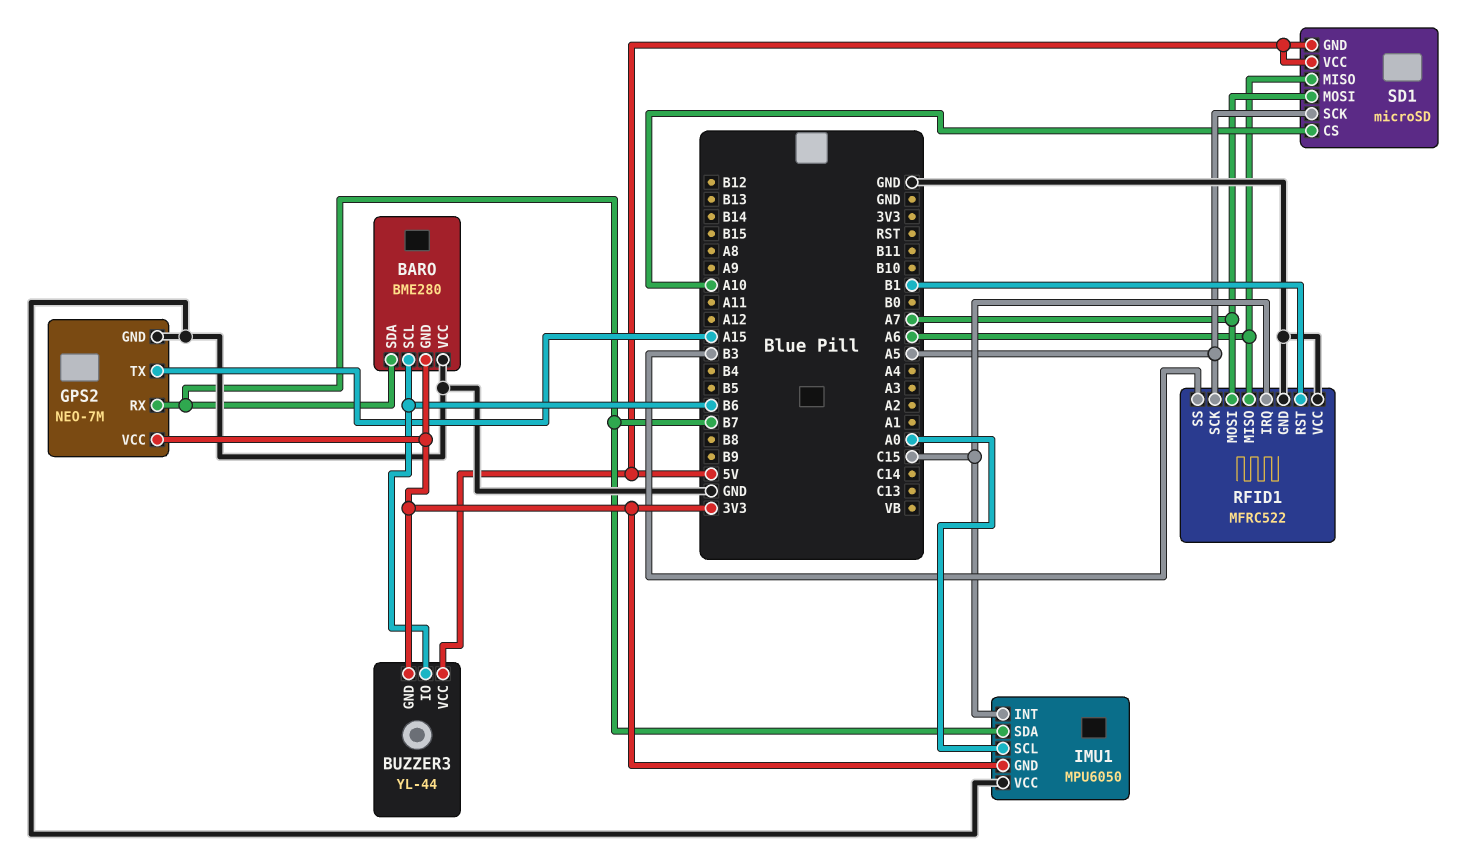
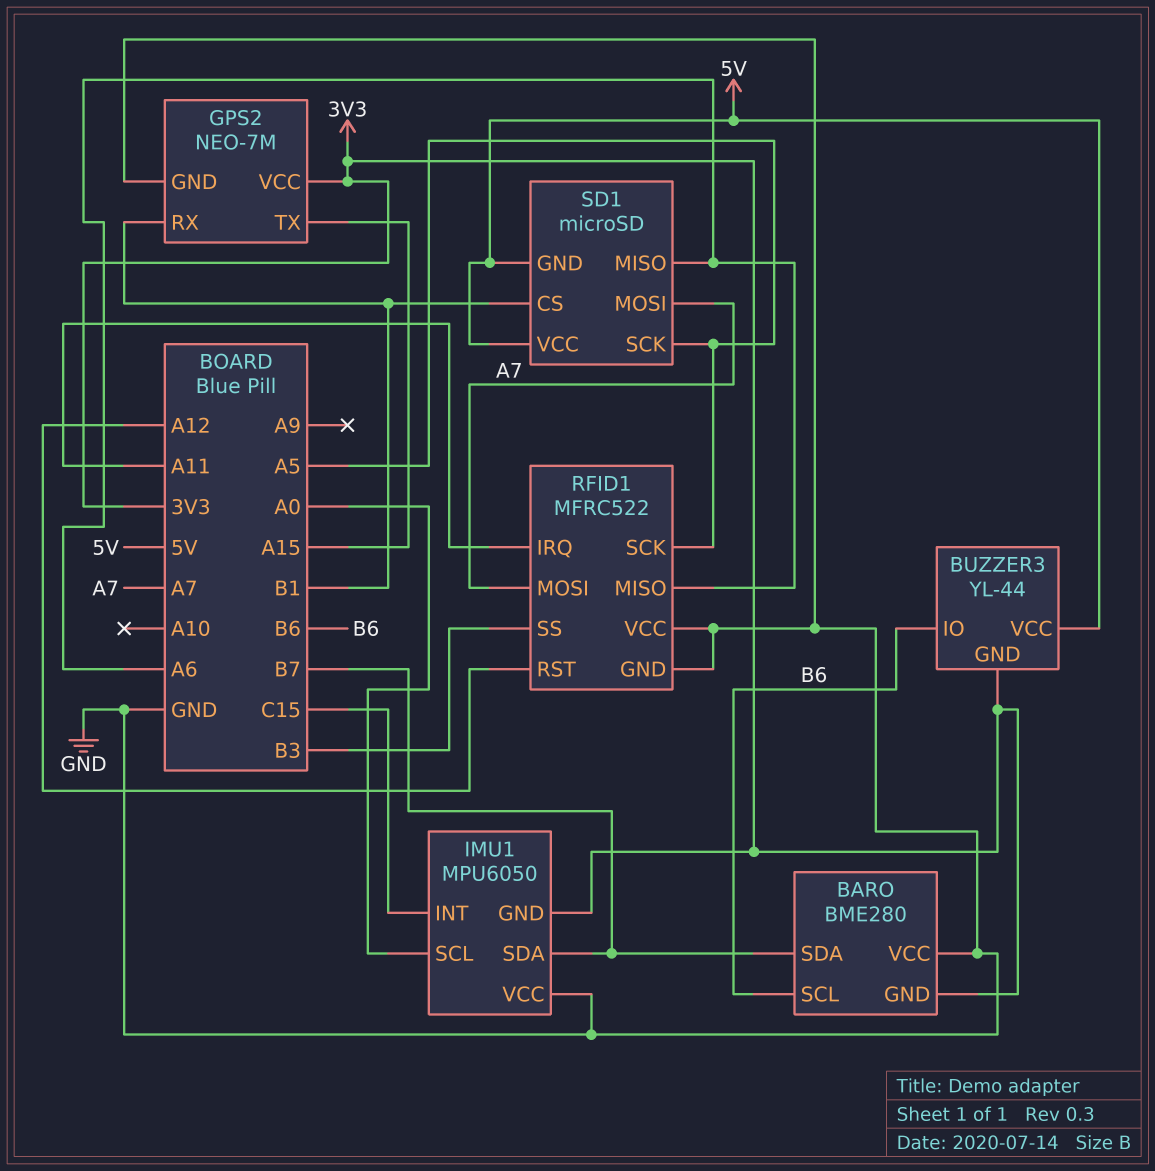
GPS2 pin RX: B7 -> B1
RFID1 pin IRQ: C15 -> A11
RFID1 pin RST: B1 -> A12
SD1 pin CS: A10 -> B1

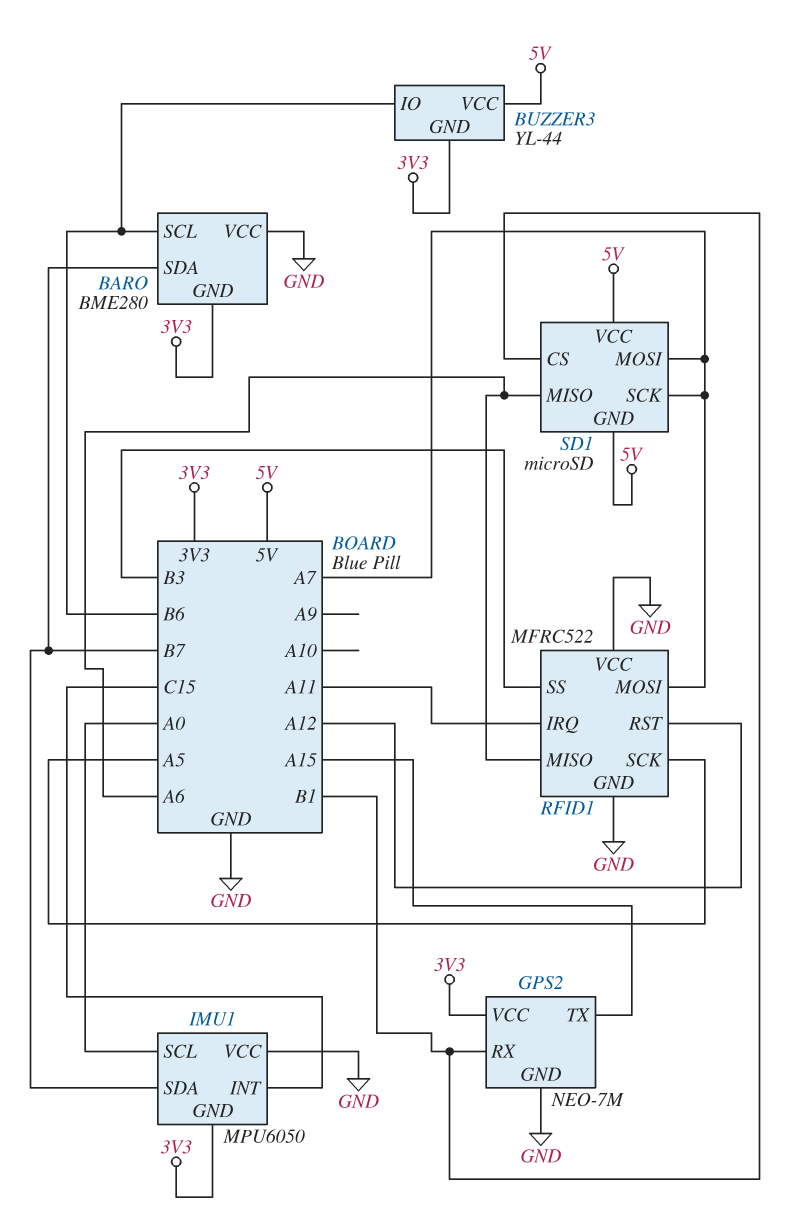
SD1 pin SCK: A5 -> A7

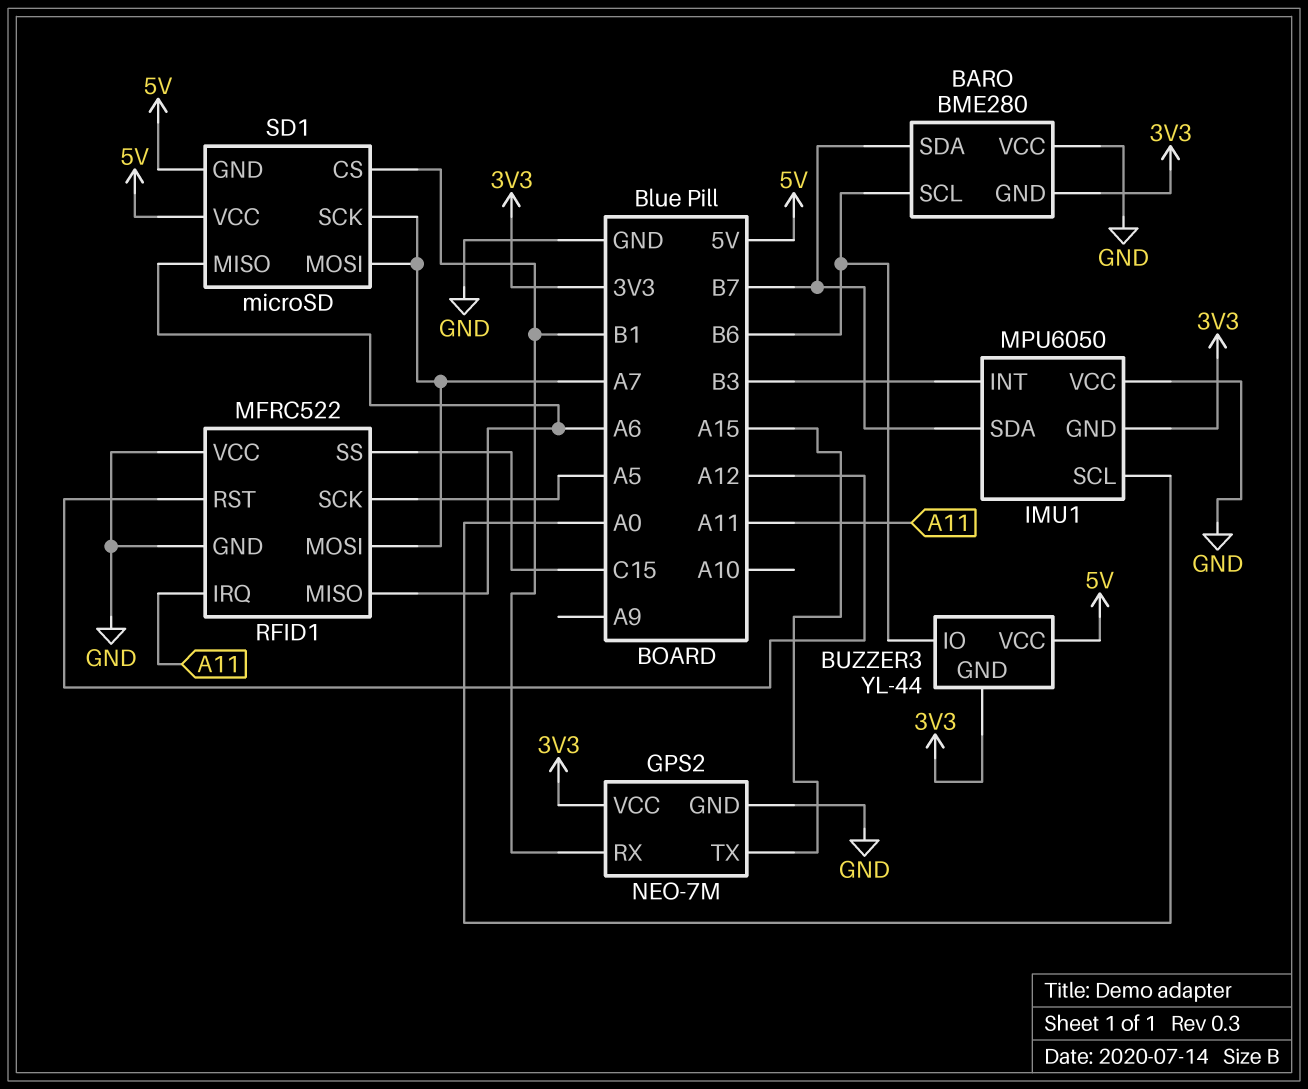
IMU1 pin INT: C15 -> B3
RFID1 pin SS: B3 -> C15

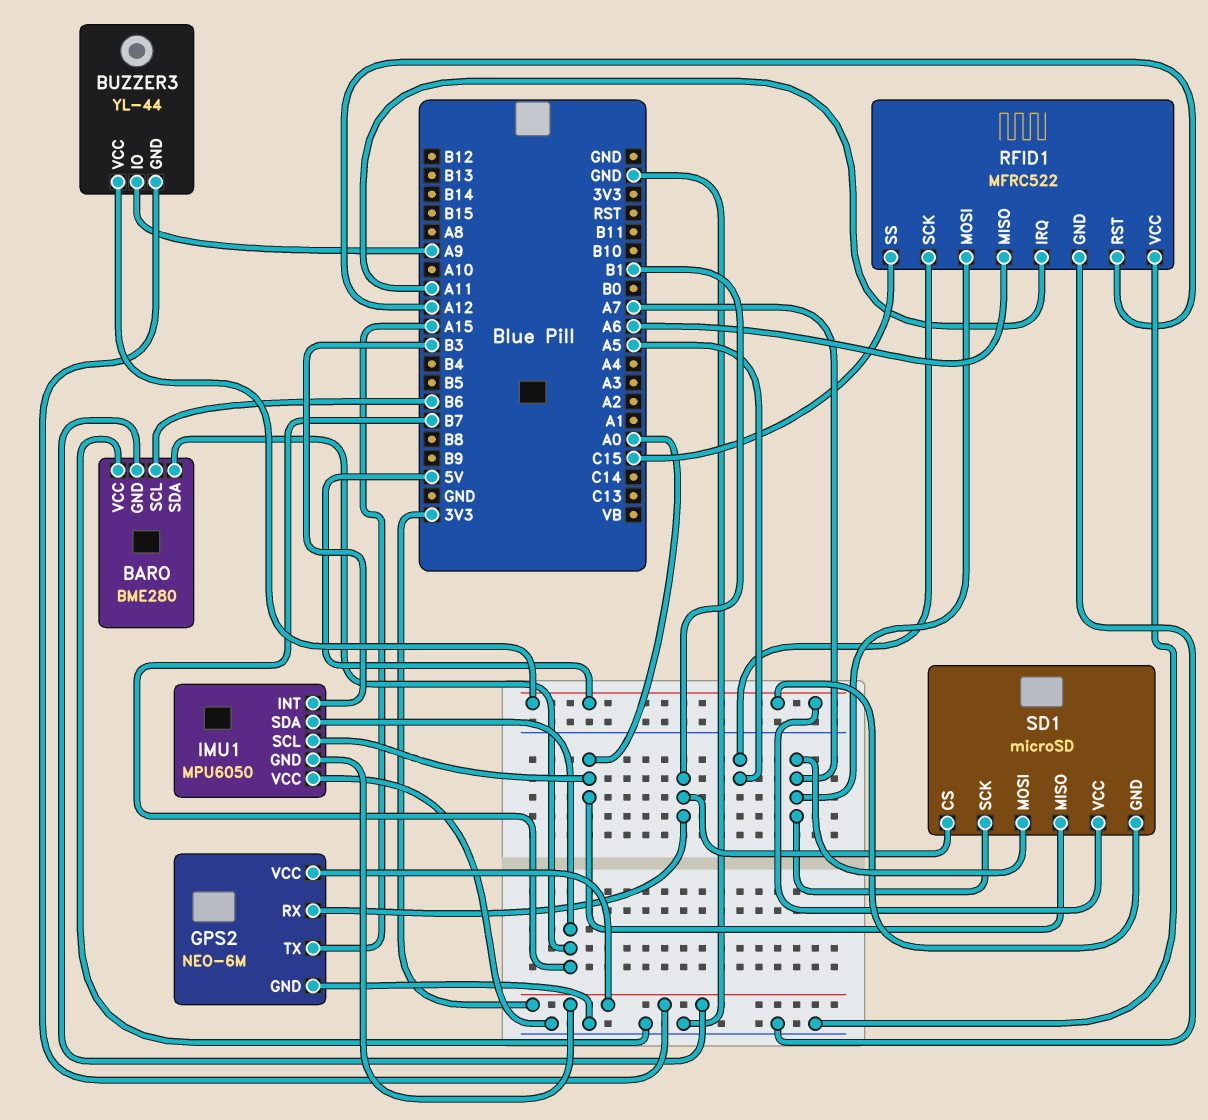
BUZZER3 pin IO: B6 -> A9
GPS2: NEO-7M -> NEO-6M
SD1 pin MISO: A6 -> A0

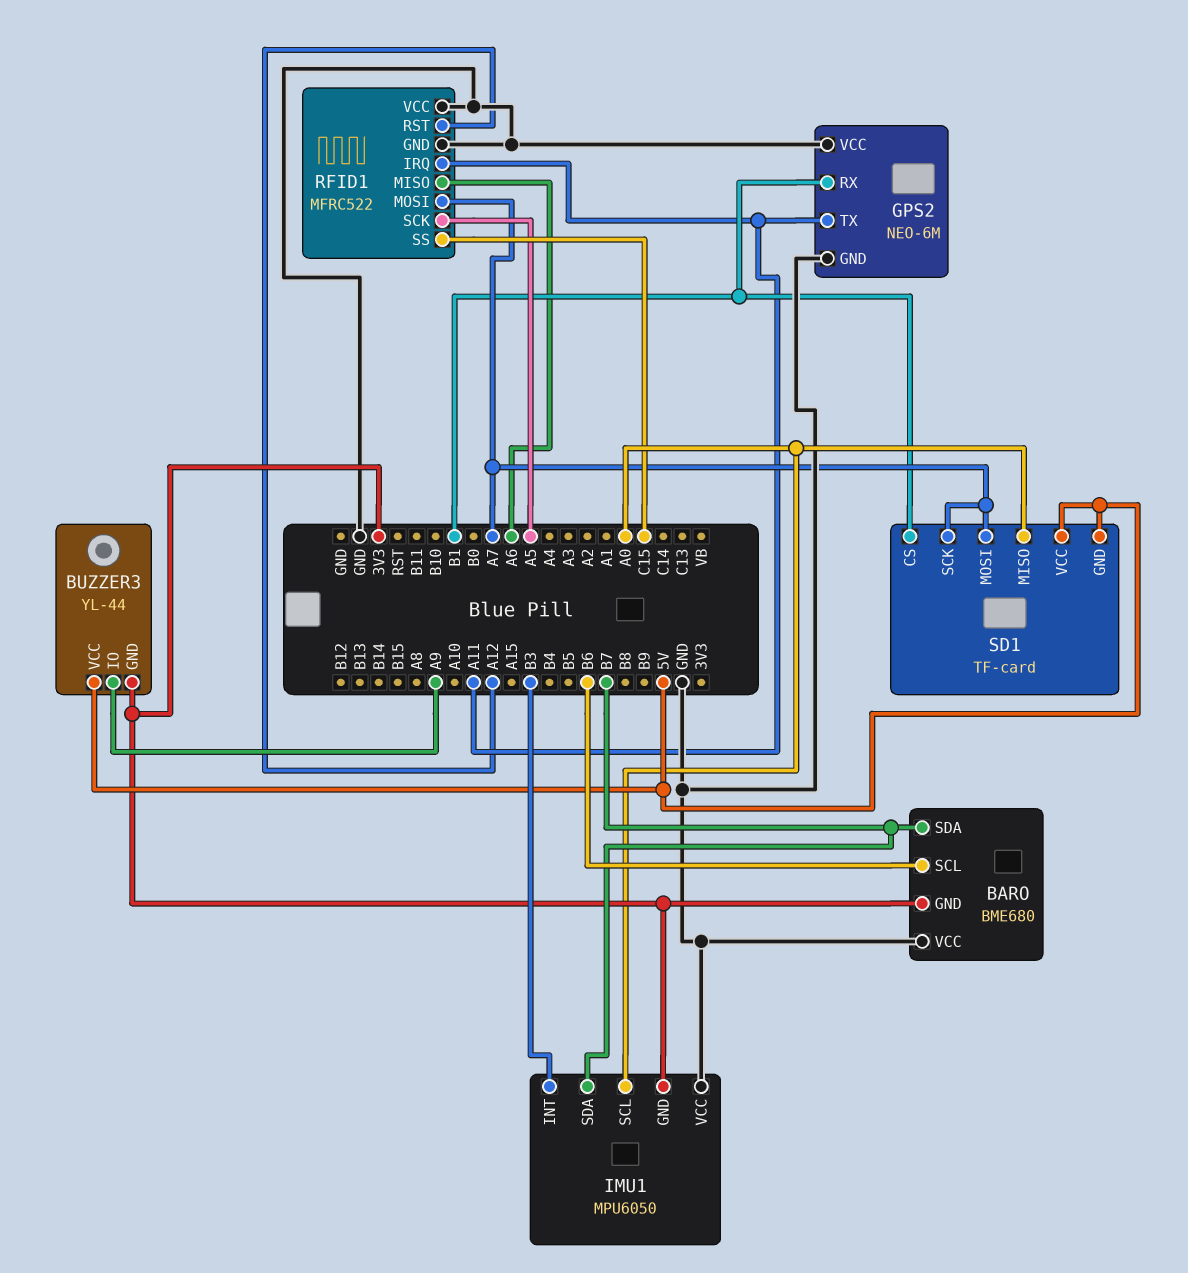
BARO: BME280 -> BME680
GPS2 pin TX: A15 -> A11
GPS2 pin VCC: 3V3 -> GND
SD1: microSD -> TF-card

